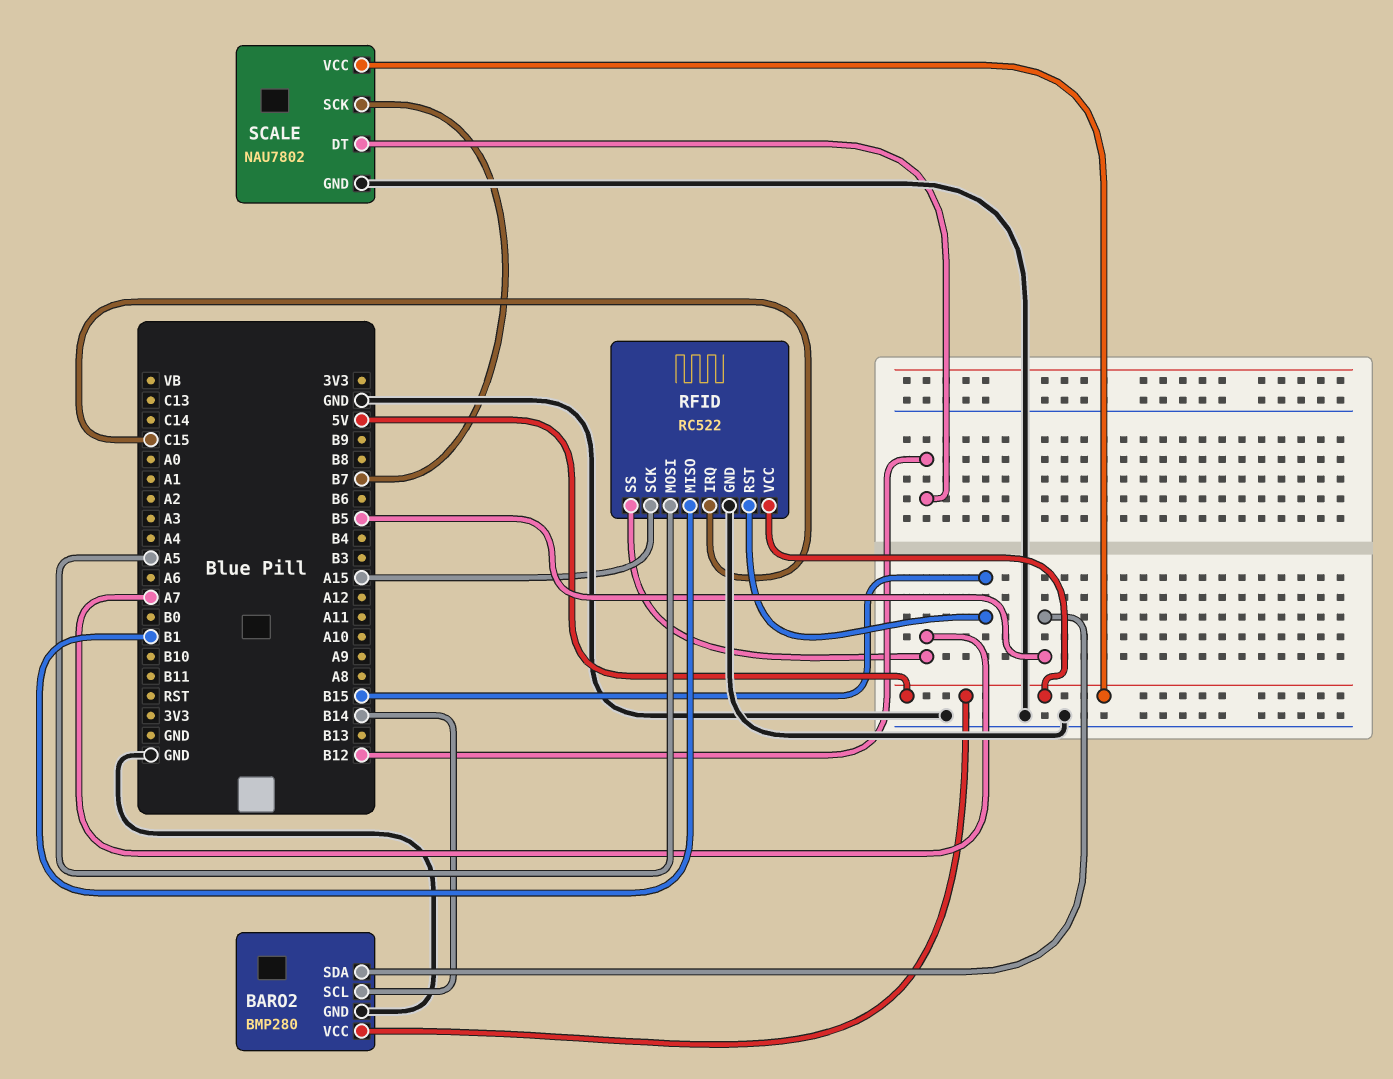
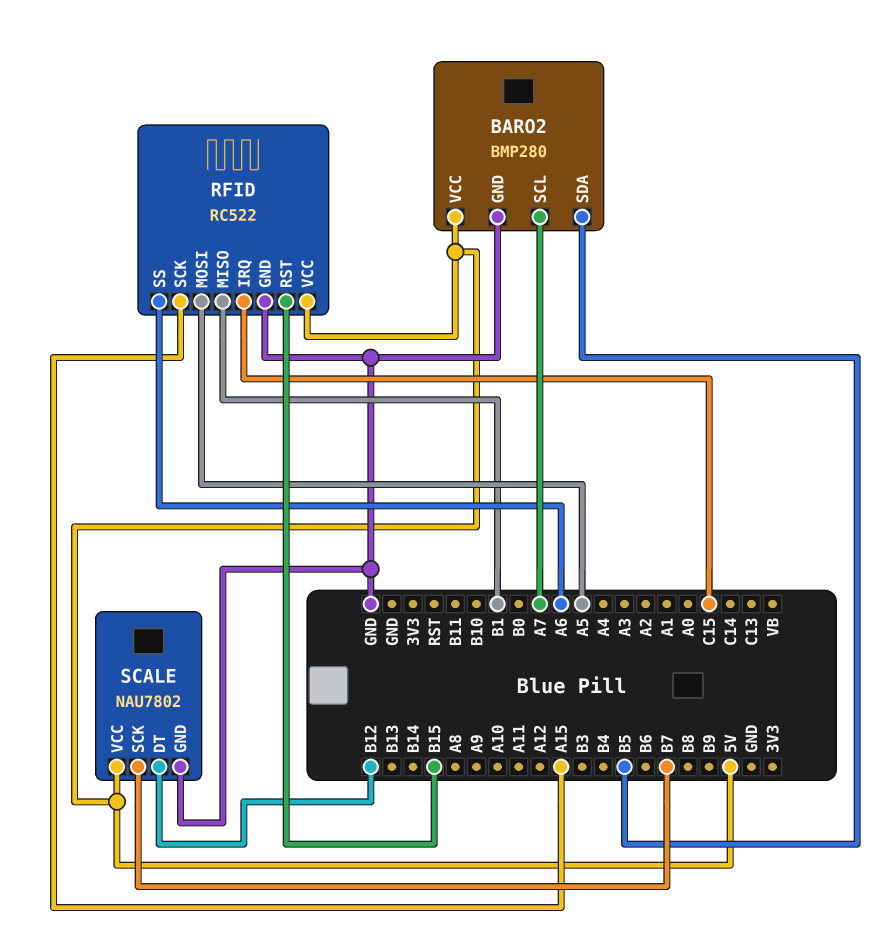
BARO2 pin SCL: B14 -> A7
RFID pin SS: A7 -> A6

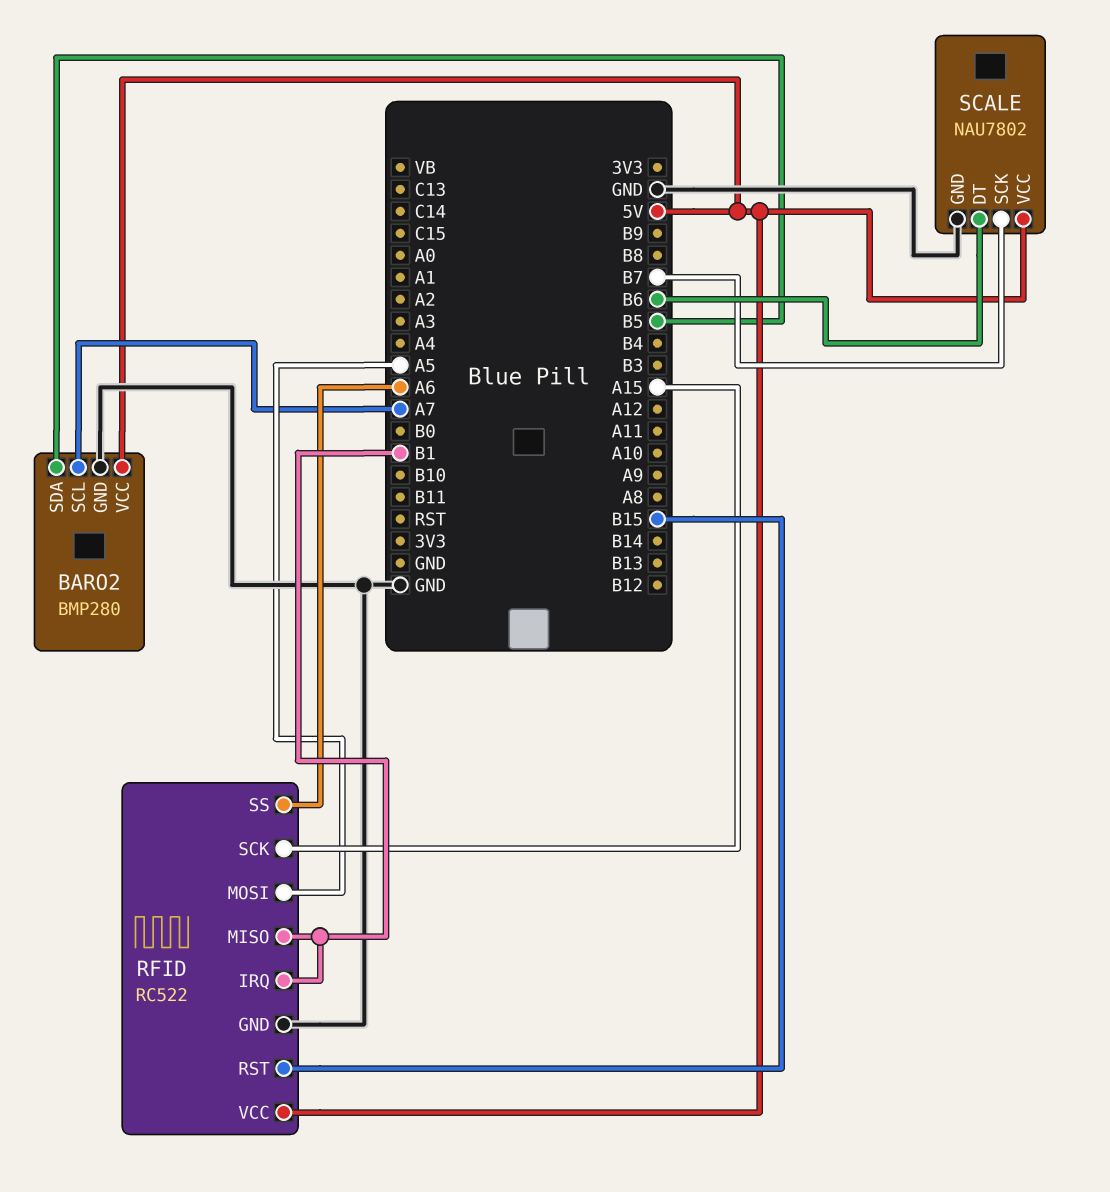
RFID pin IRQ: C15 -> B1
SCALE pin DT: B12 -> B6

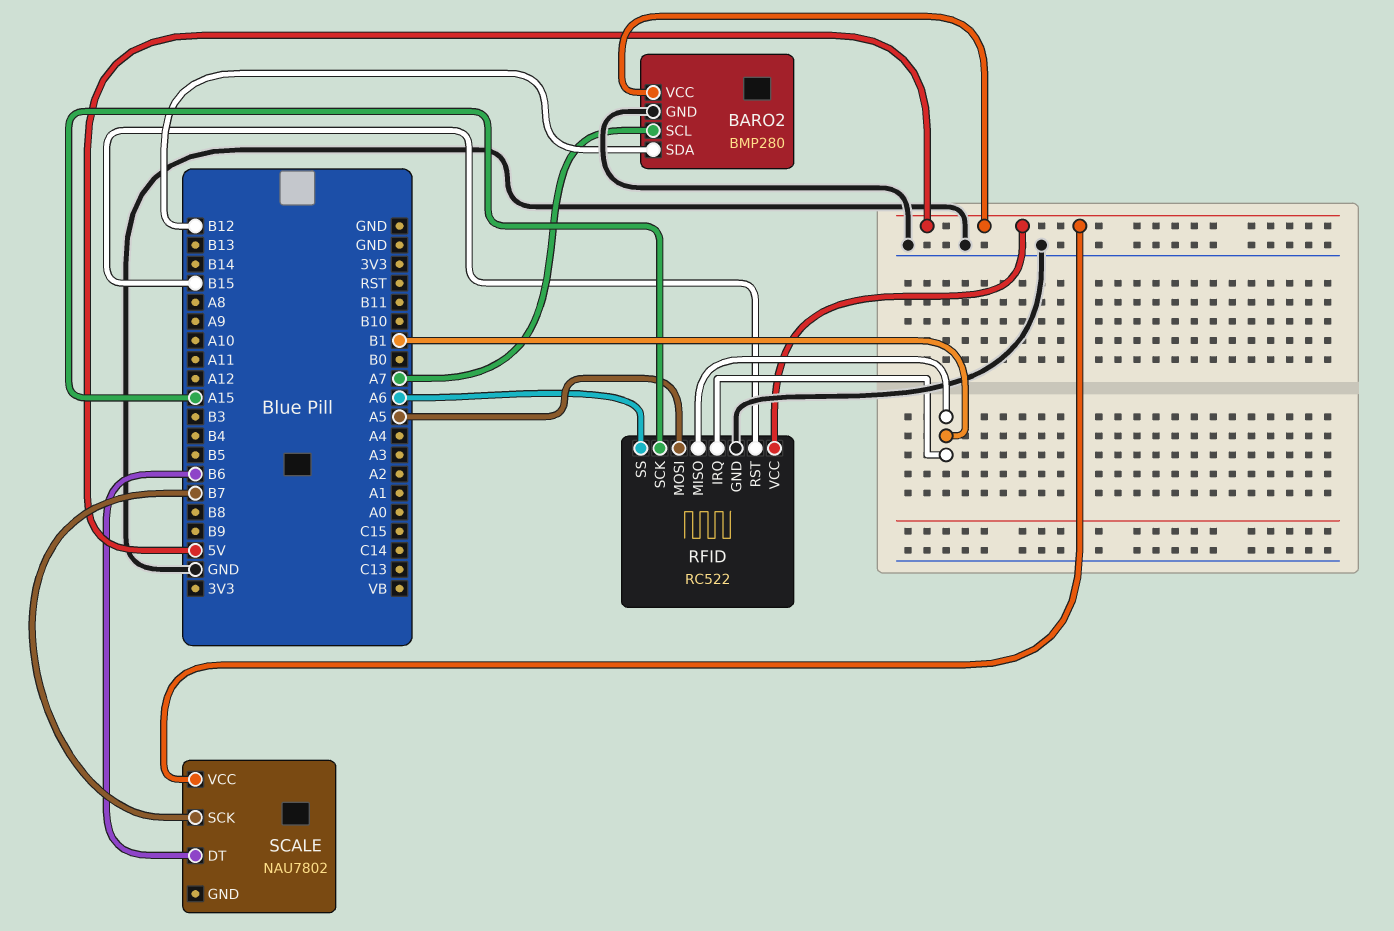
BARO2 pin SDA: B5 -> B12
SCALE pin GND: GND -> none

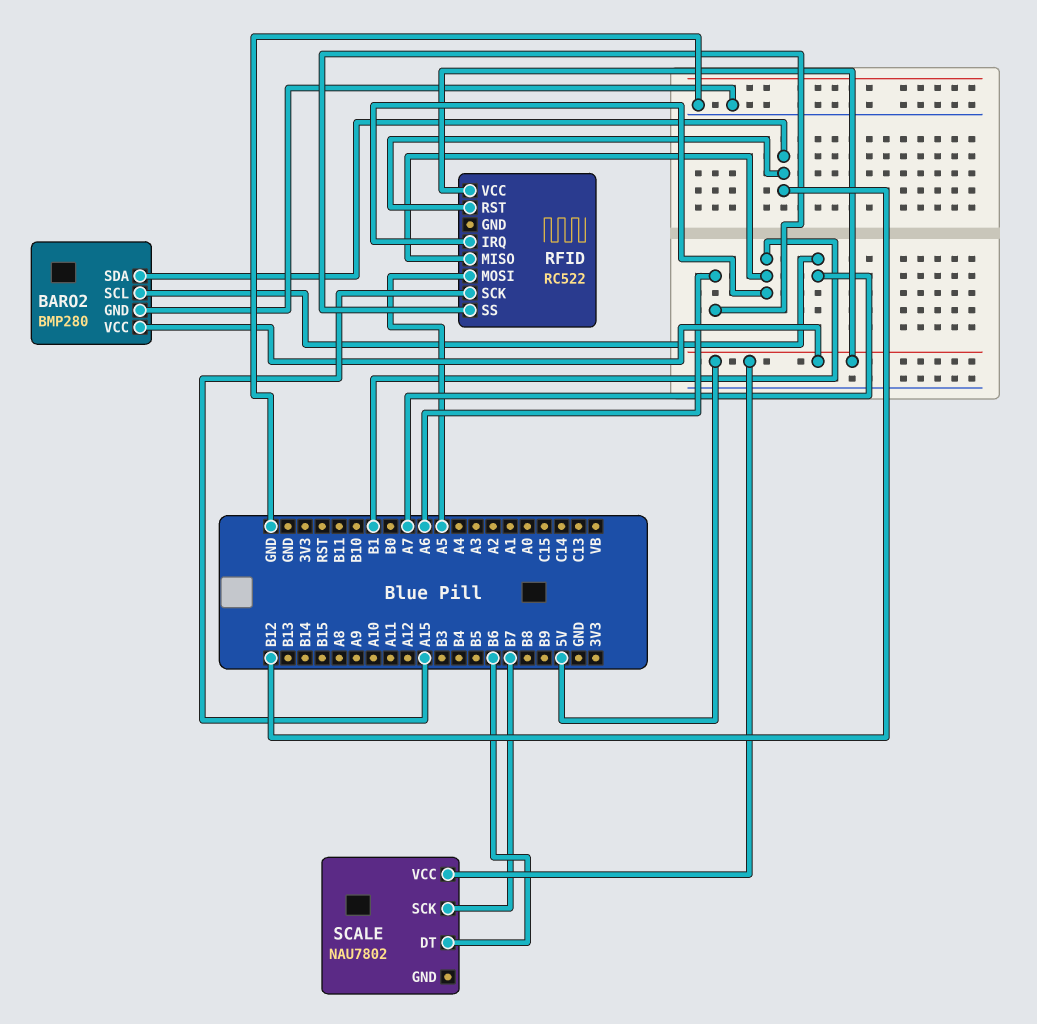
RFID pin GND: GND -> none
RFID pin RST: B15 -> B12

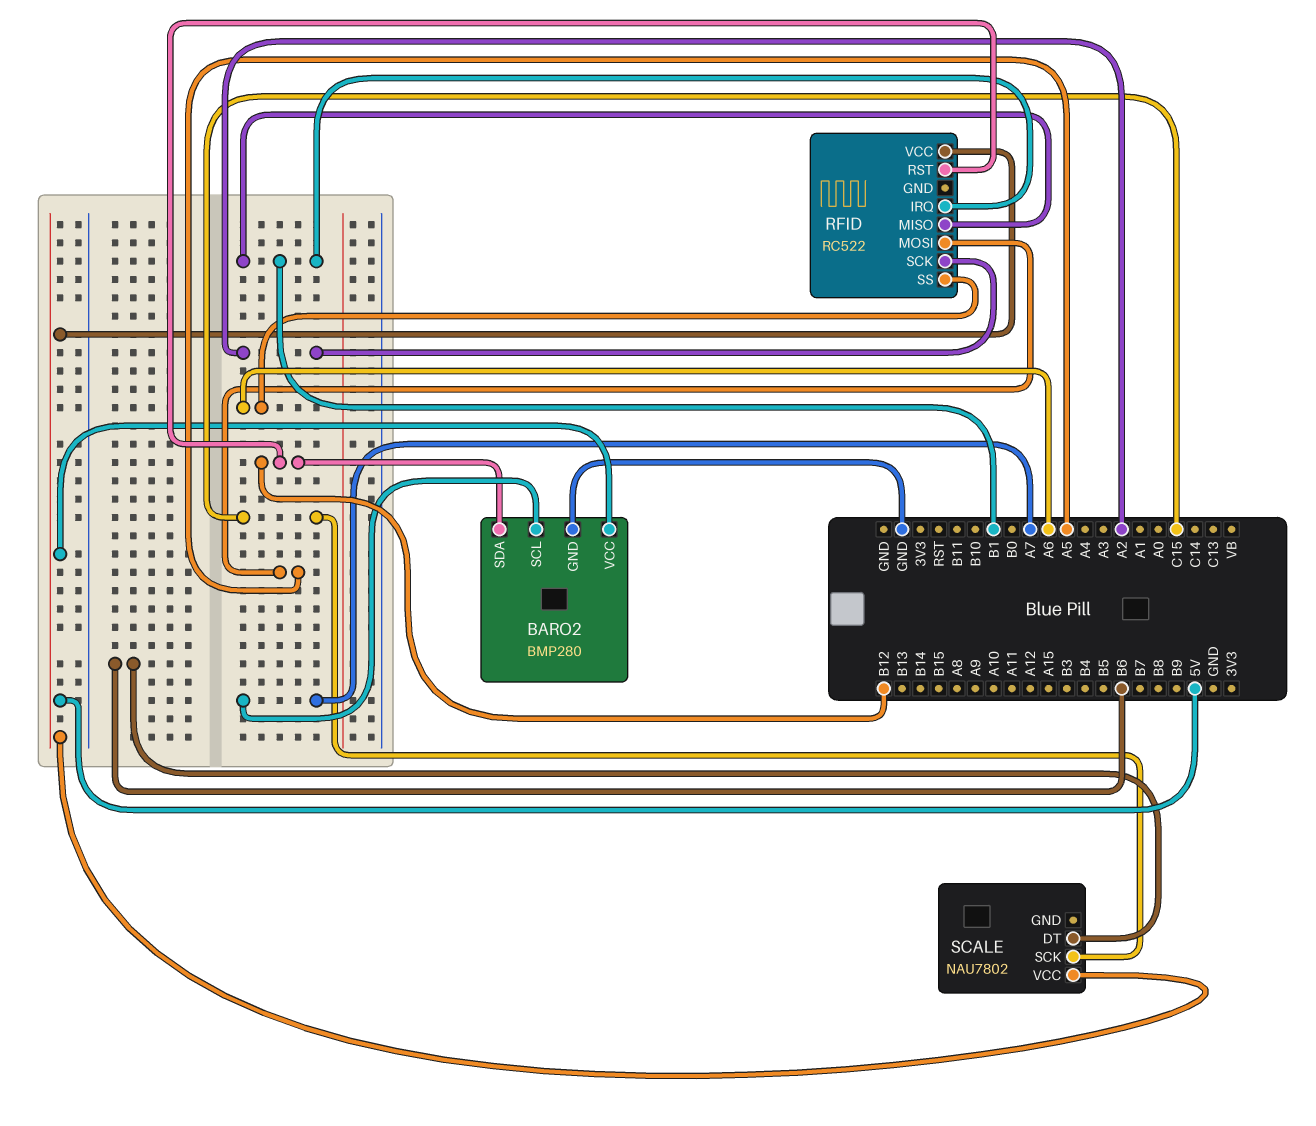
RFID pin SCK: A15 -> A2
SCALE pin SCK: B7 -> C15

